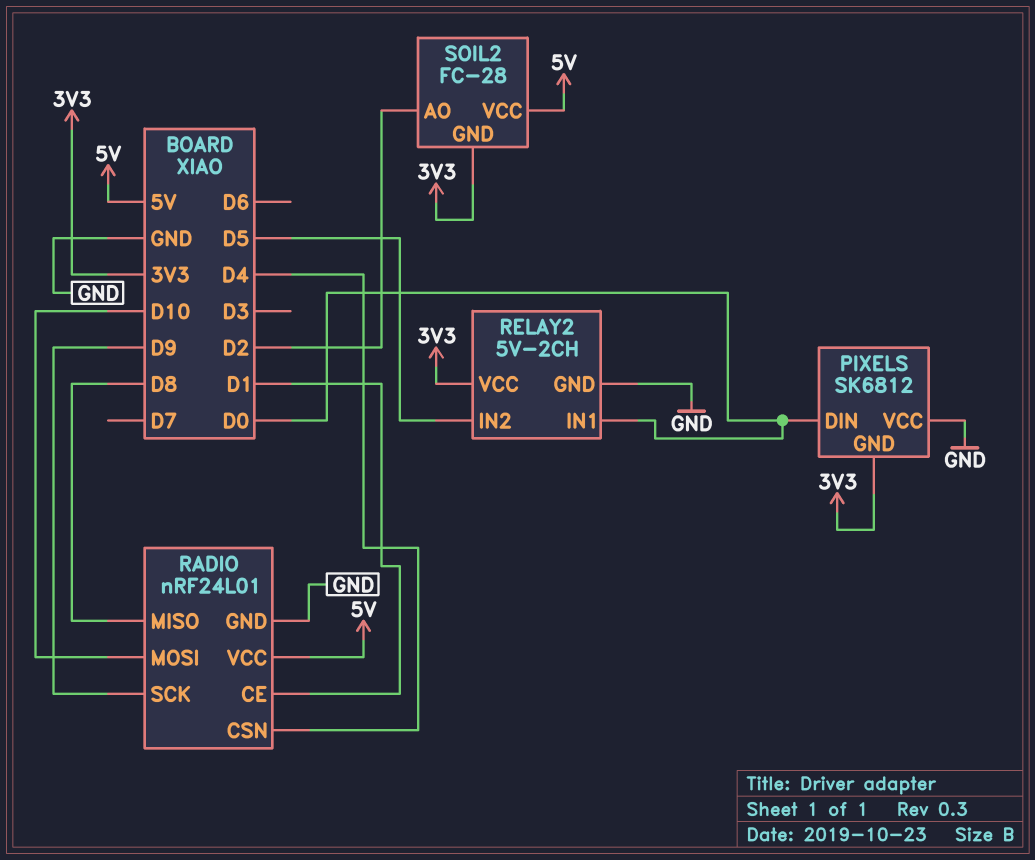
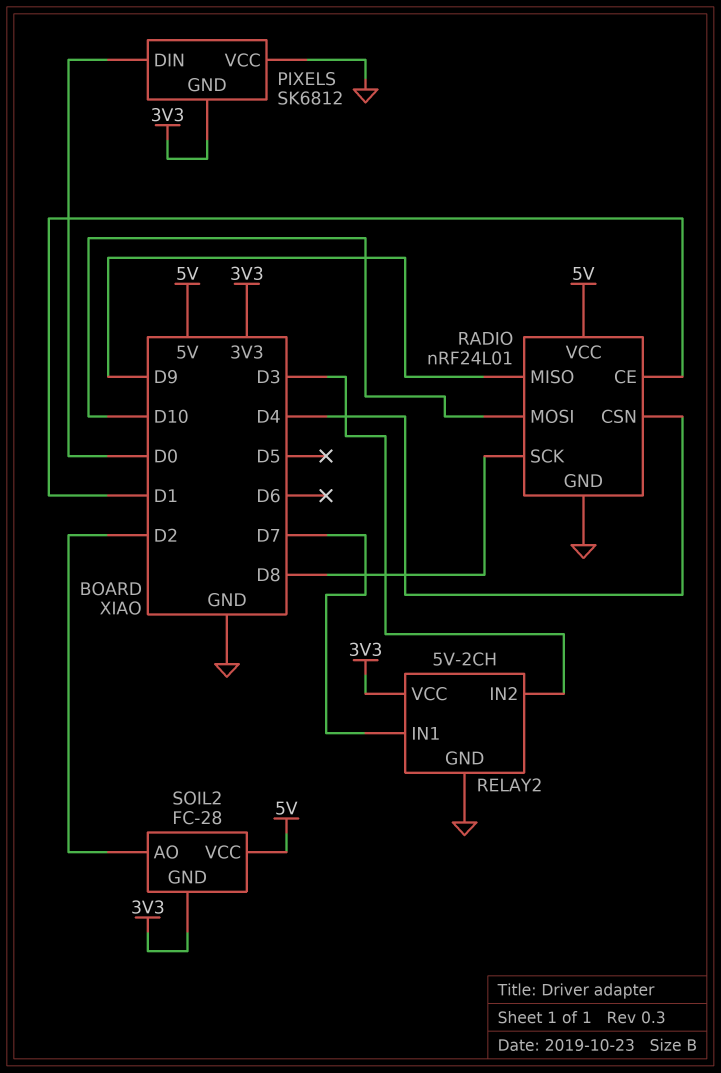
RADIO pin MISO: D8 -> D9
RADIO pin SCK: D9 -> D8
RELAY2 pin IN1: D0 -> D7
RELAY2 pin IN2: D5 -> D3

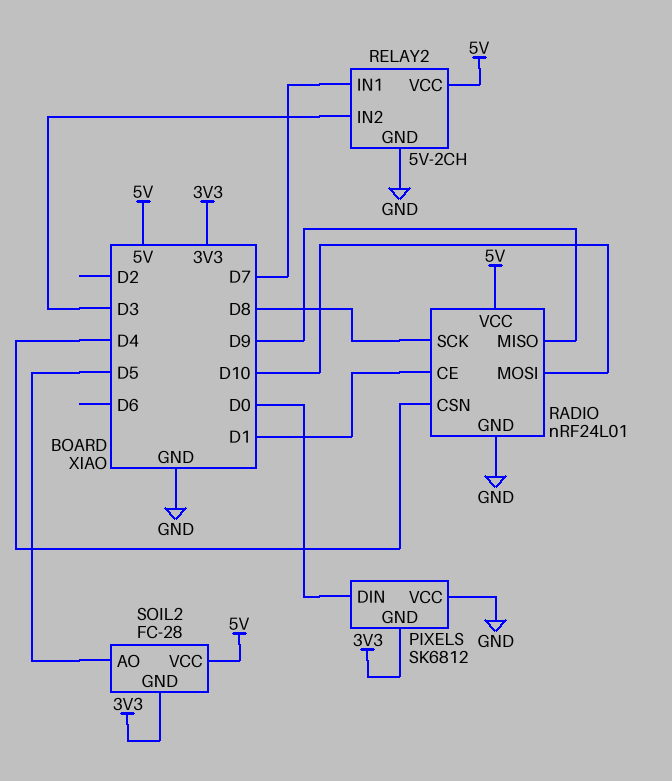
RELAY2 pin VCC: 3V3 -> 5V
SOIL2 pin AO: D2 -> D5

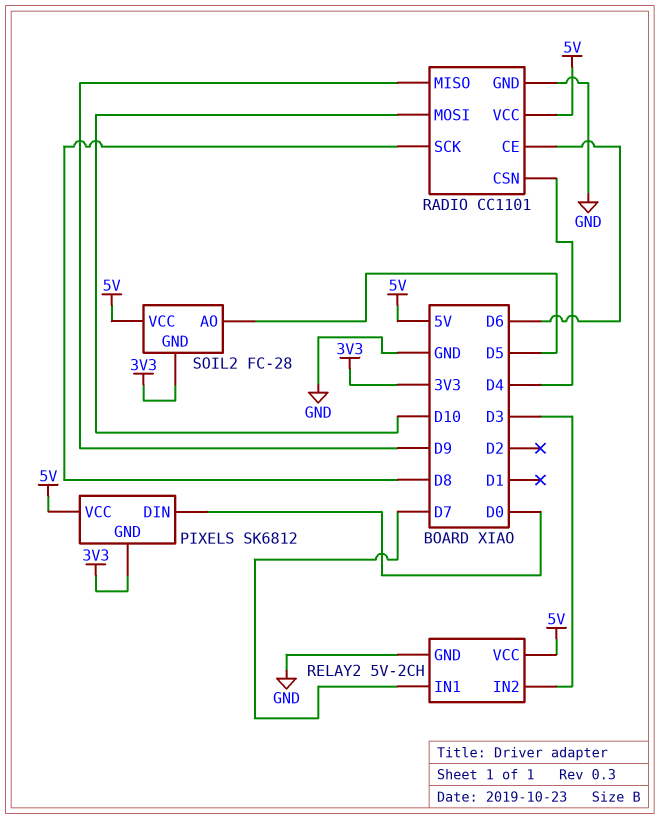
PIXELS pin VCC: GND -> 5V
RADIO: nRF24L01 -> CC1101
RADIO pin CE: D1 -> D6

